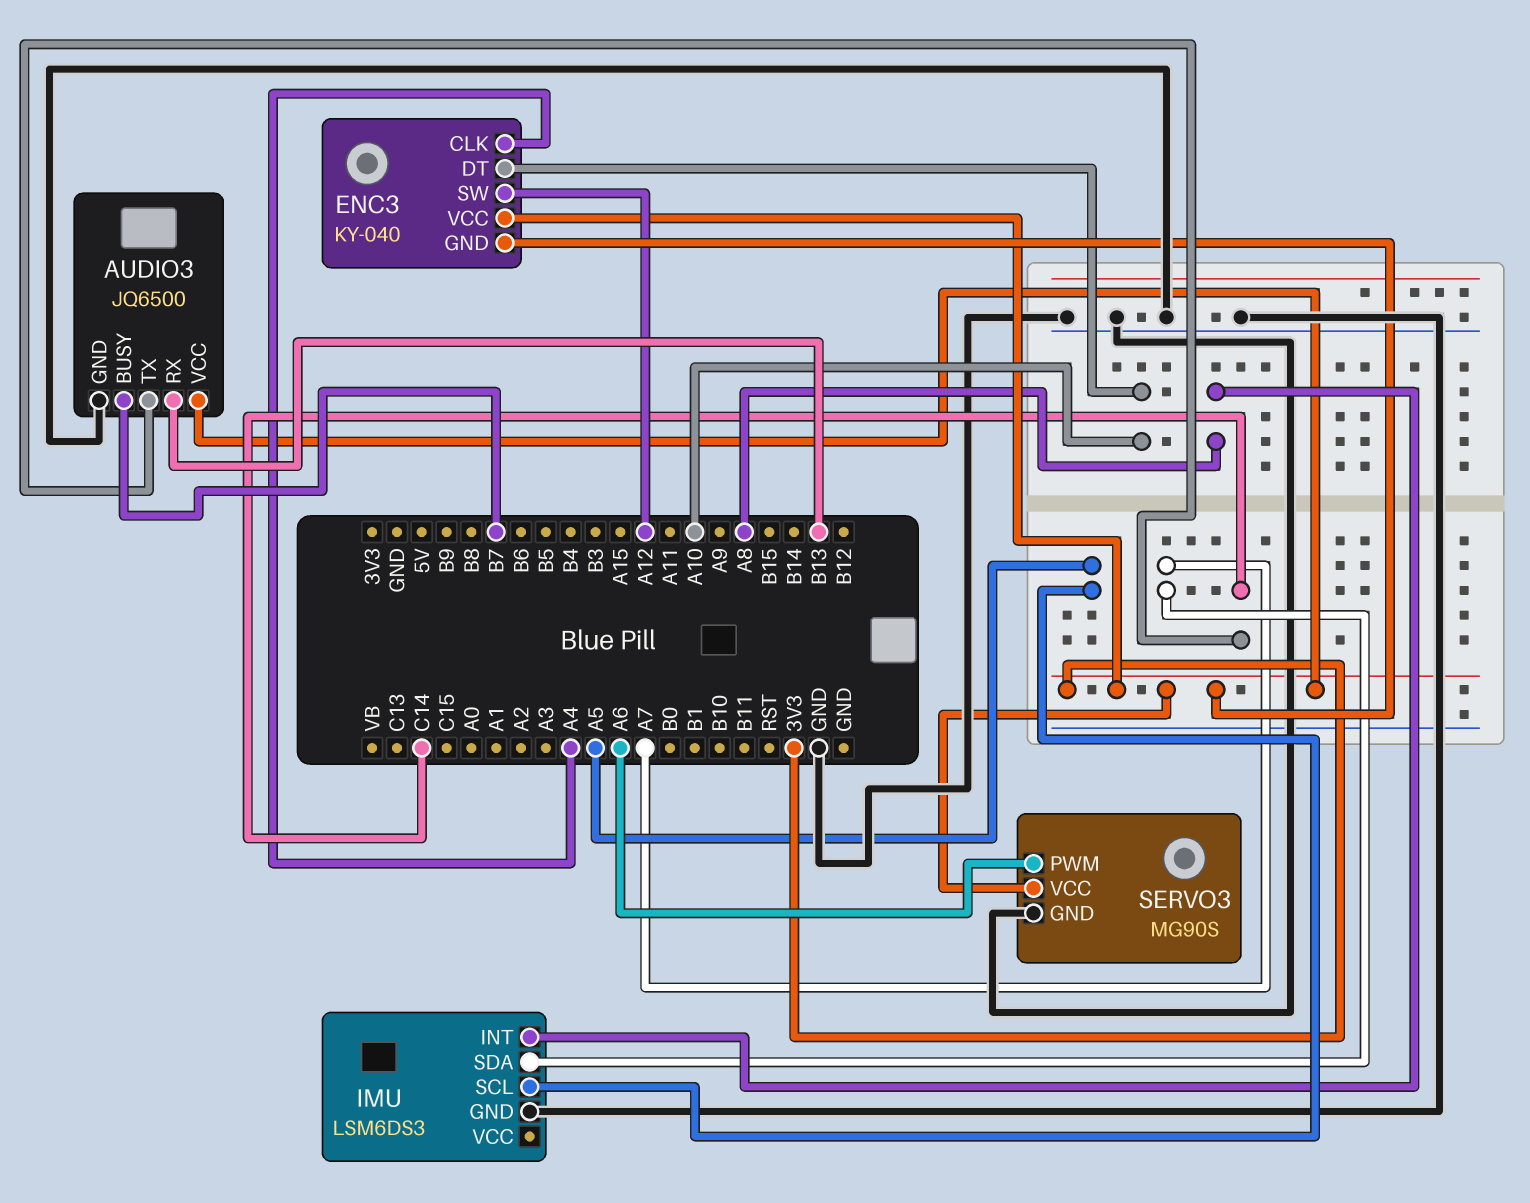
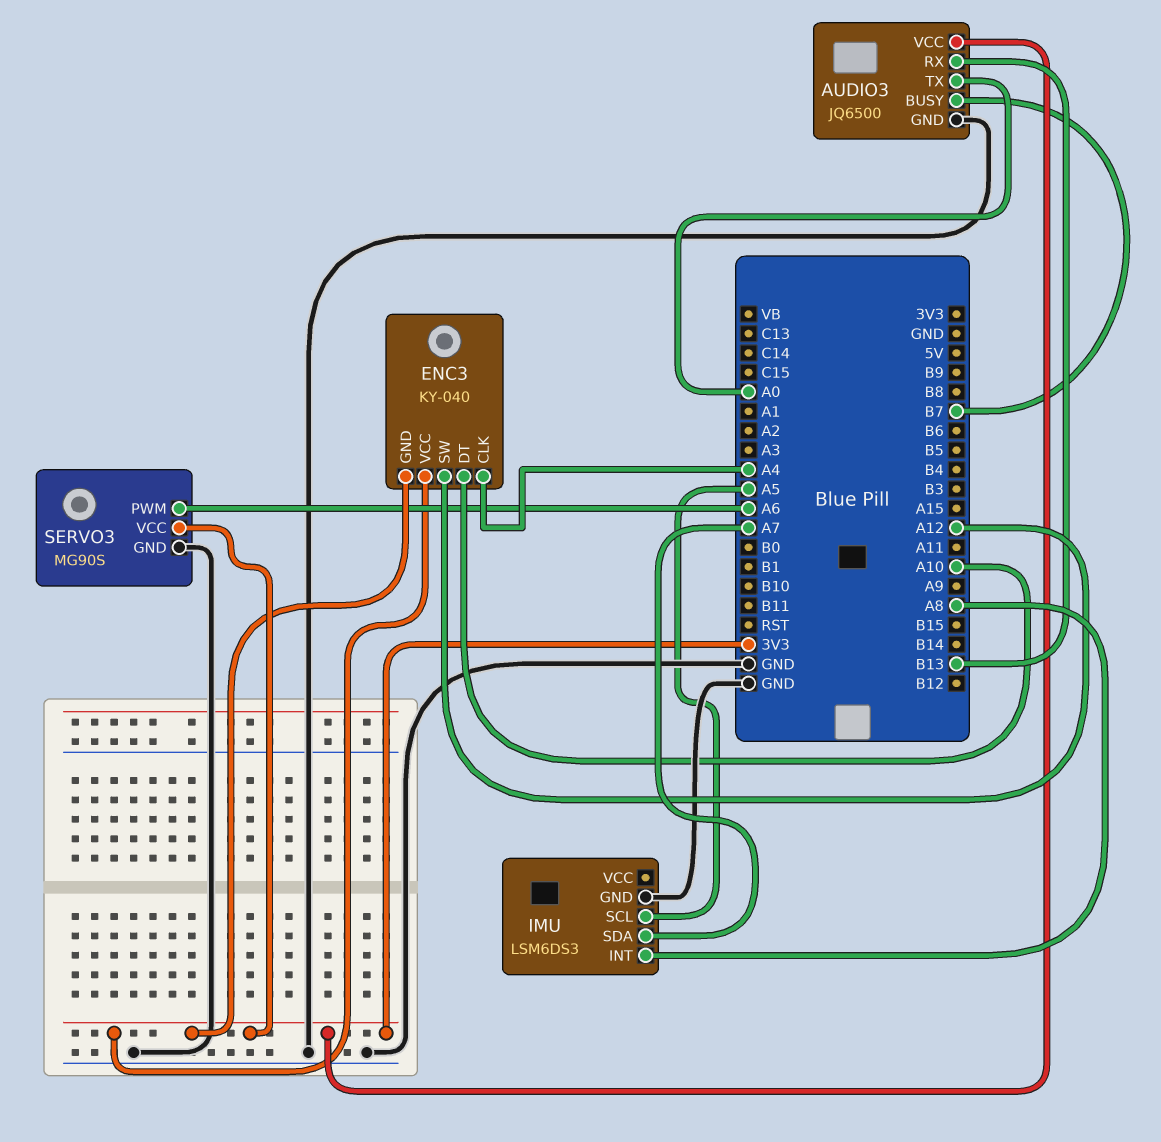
AUDIO3 pin TX: C14 -> A0

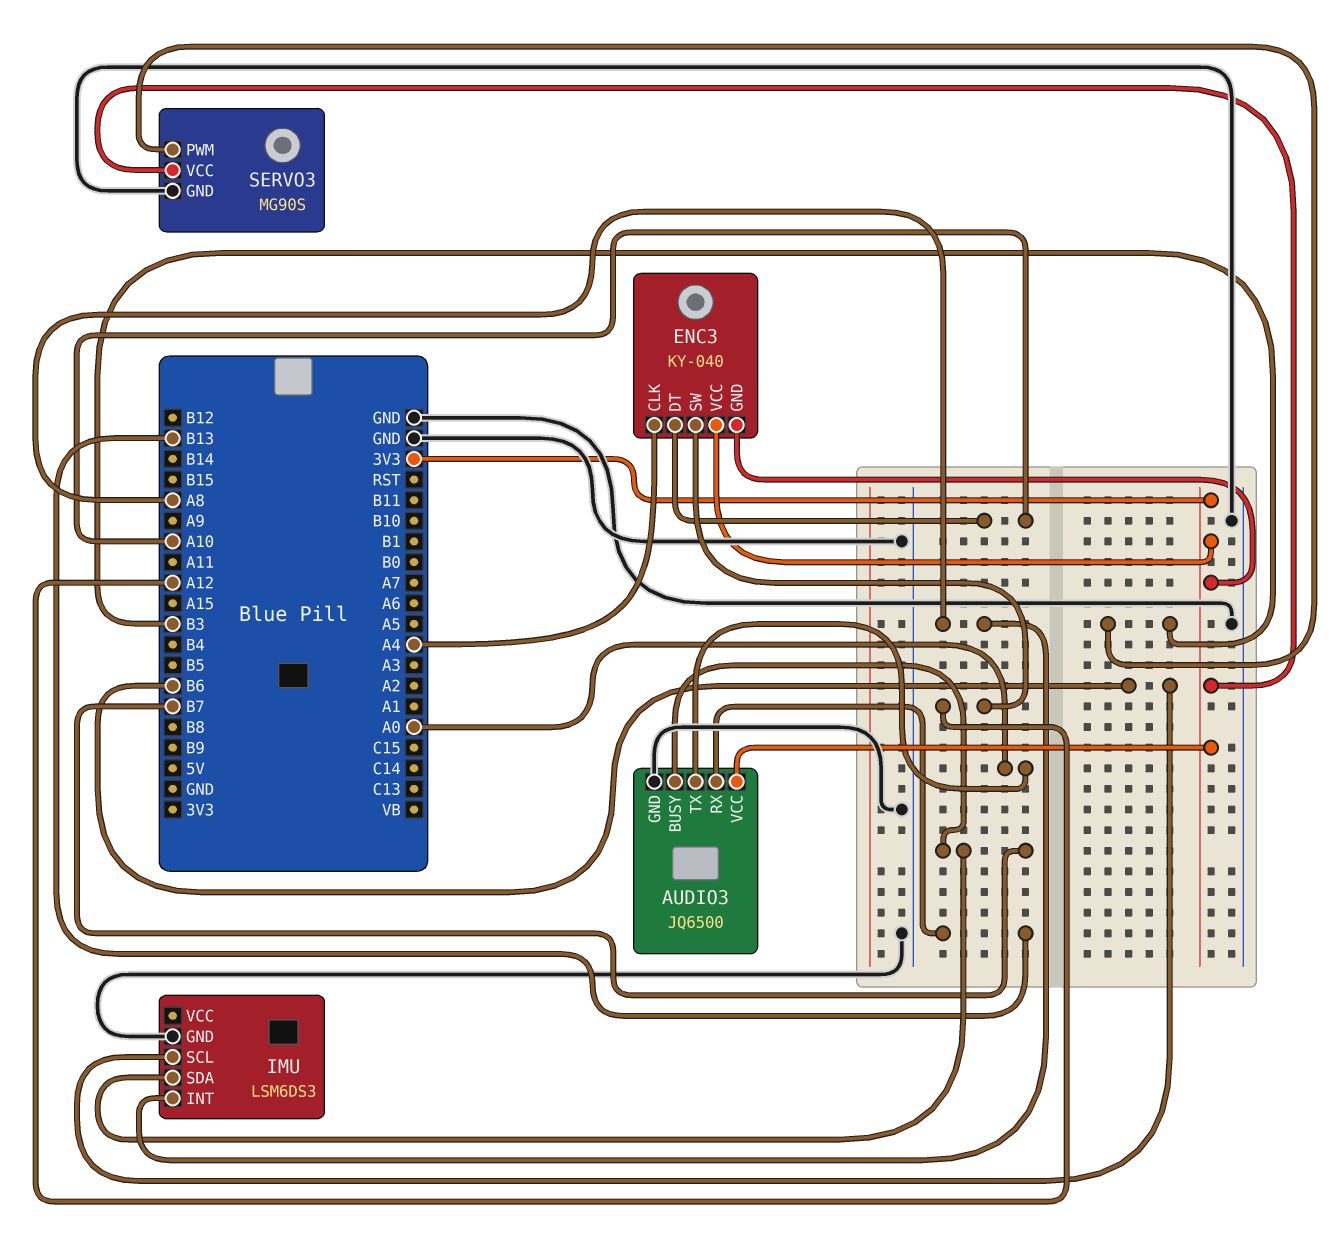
IMU pin SCL: A5 -> B6
IMU pin SDA: A7 -> B7
SERVO3 pin PWM: A6 -> B3

